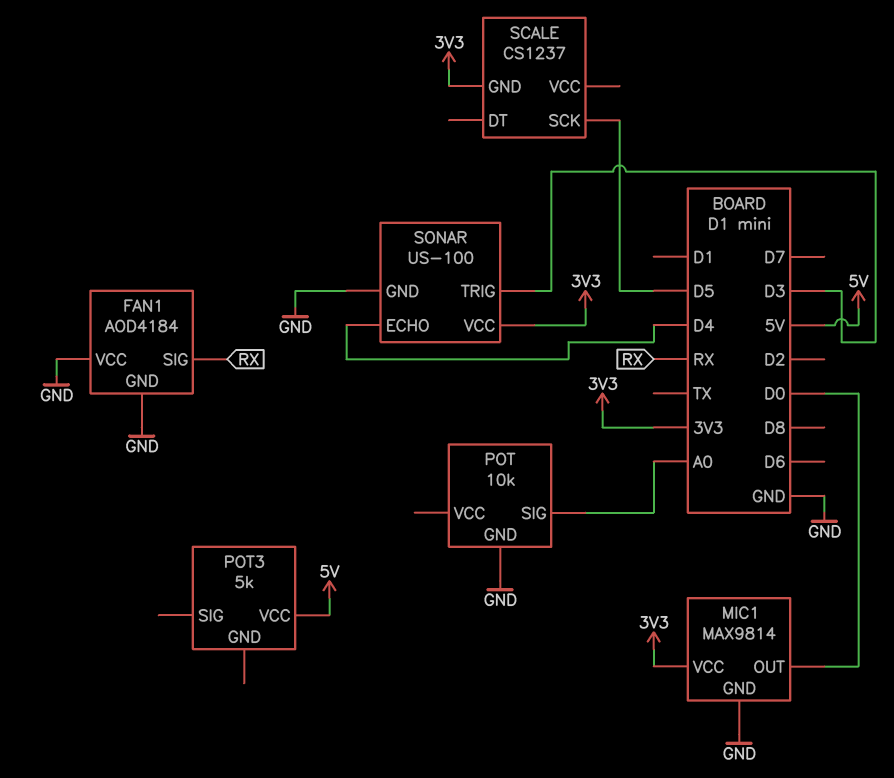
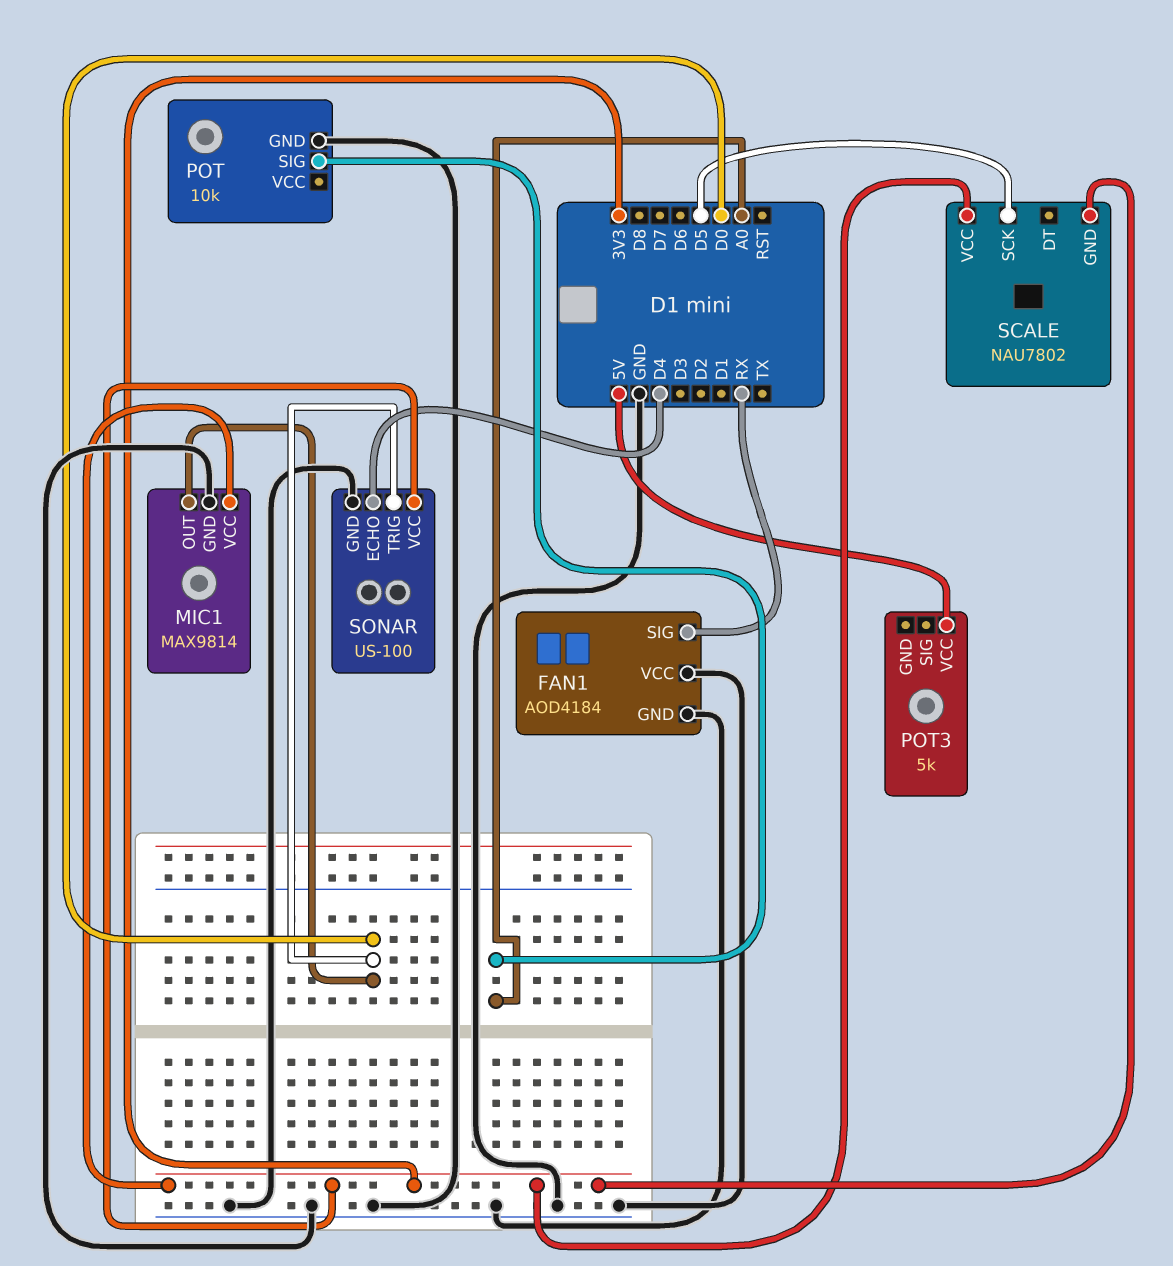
SCALE: CS1237 -> NAU7802
SCALE pin VCC: none -> 3V3
SONAR pin TRIG: D3 -> D0

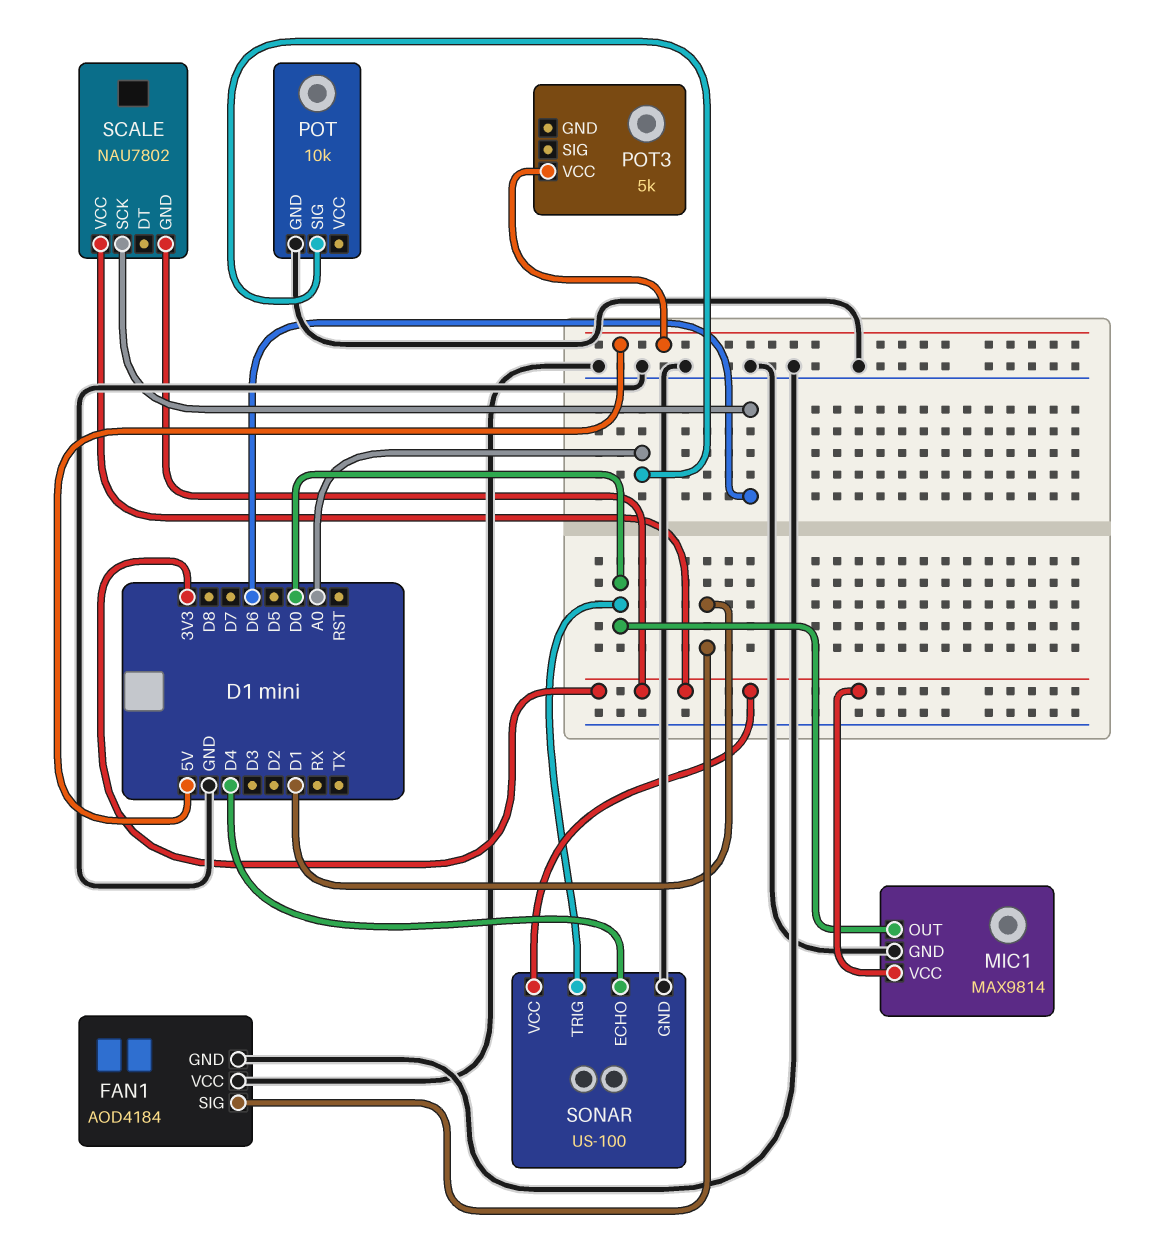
FAN1 pin SIG: RX -> D1
SCALE pin SCK: D5 -> D6

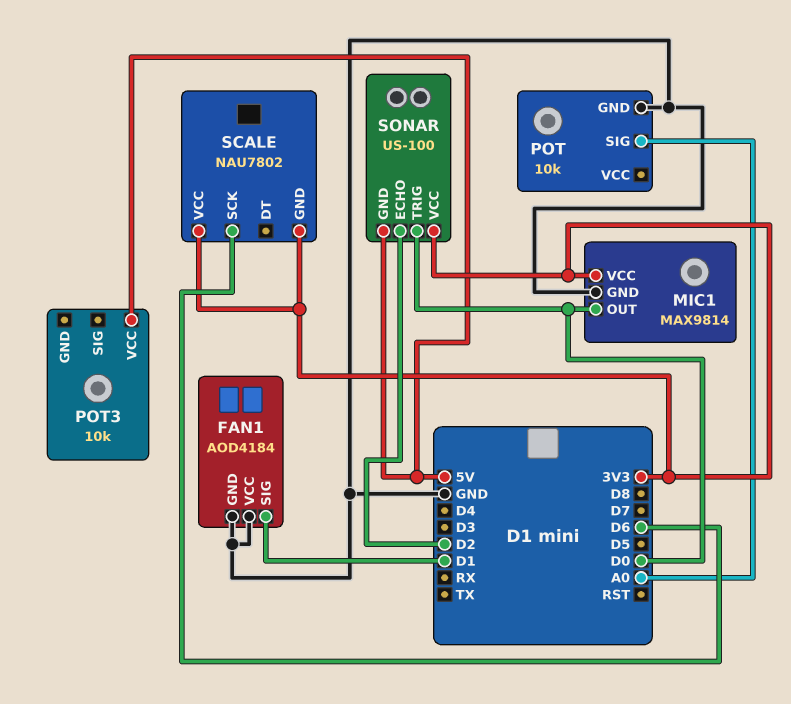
POT3: 5k -> 10k
SONAR pin ECHO: D4 -> D2
SONAR pin GND: GND -> 5V

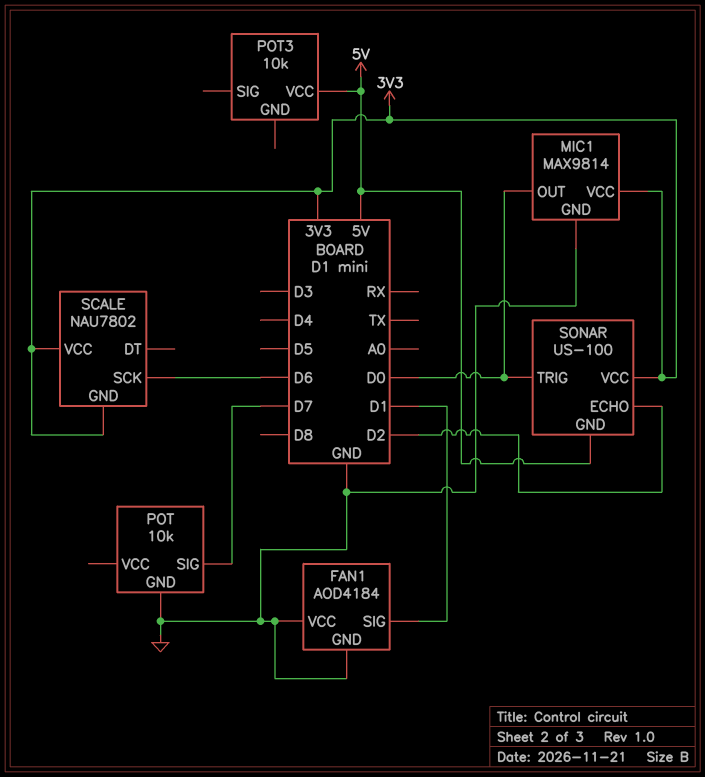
POT pin SIG: A0 -> D7

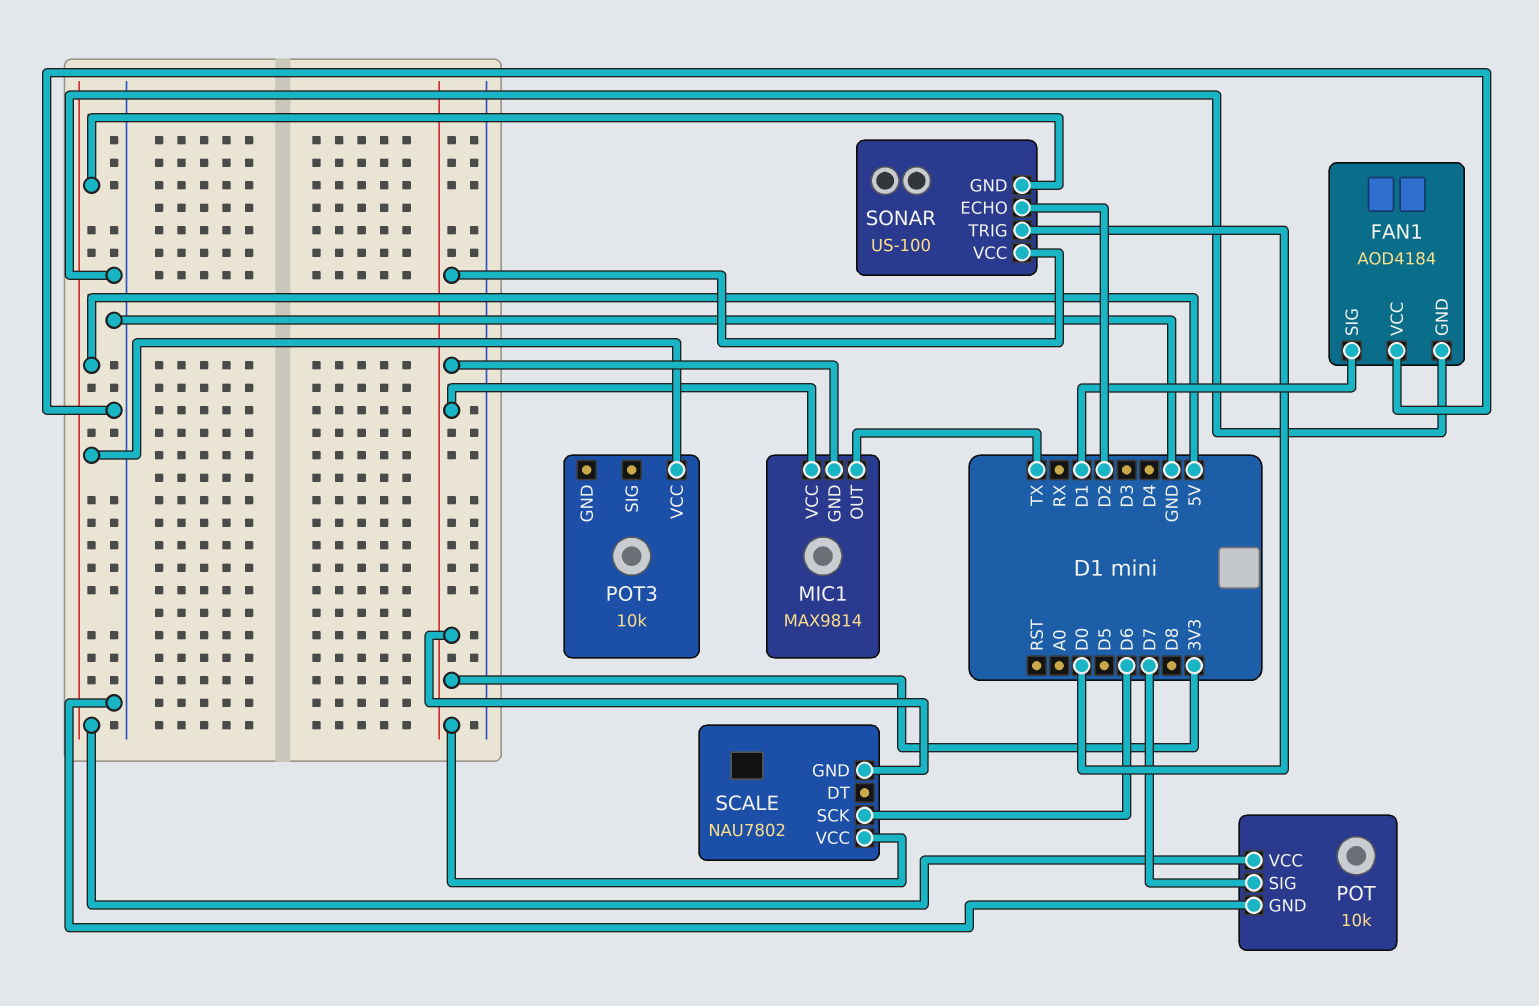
MIC1 pin GND: GND -> 3V3
MIC1 pin OUT: D0 -> TX
POT pin VCC: none -> 5V

